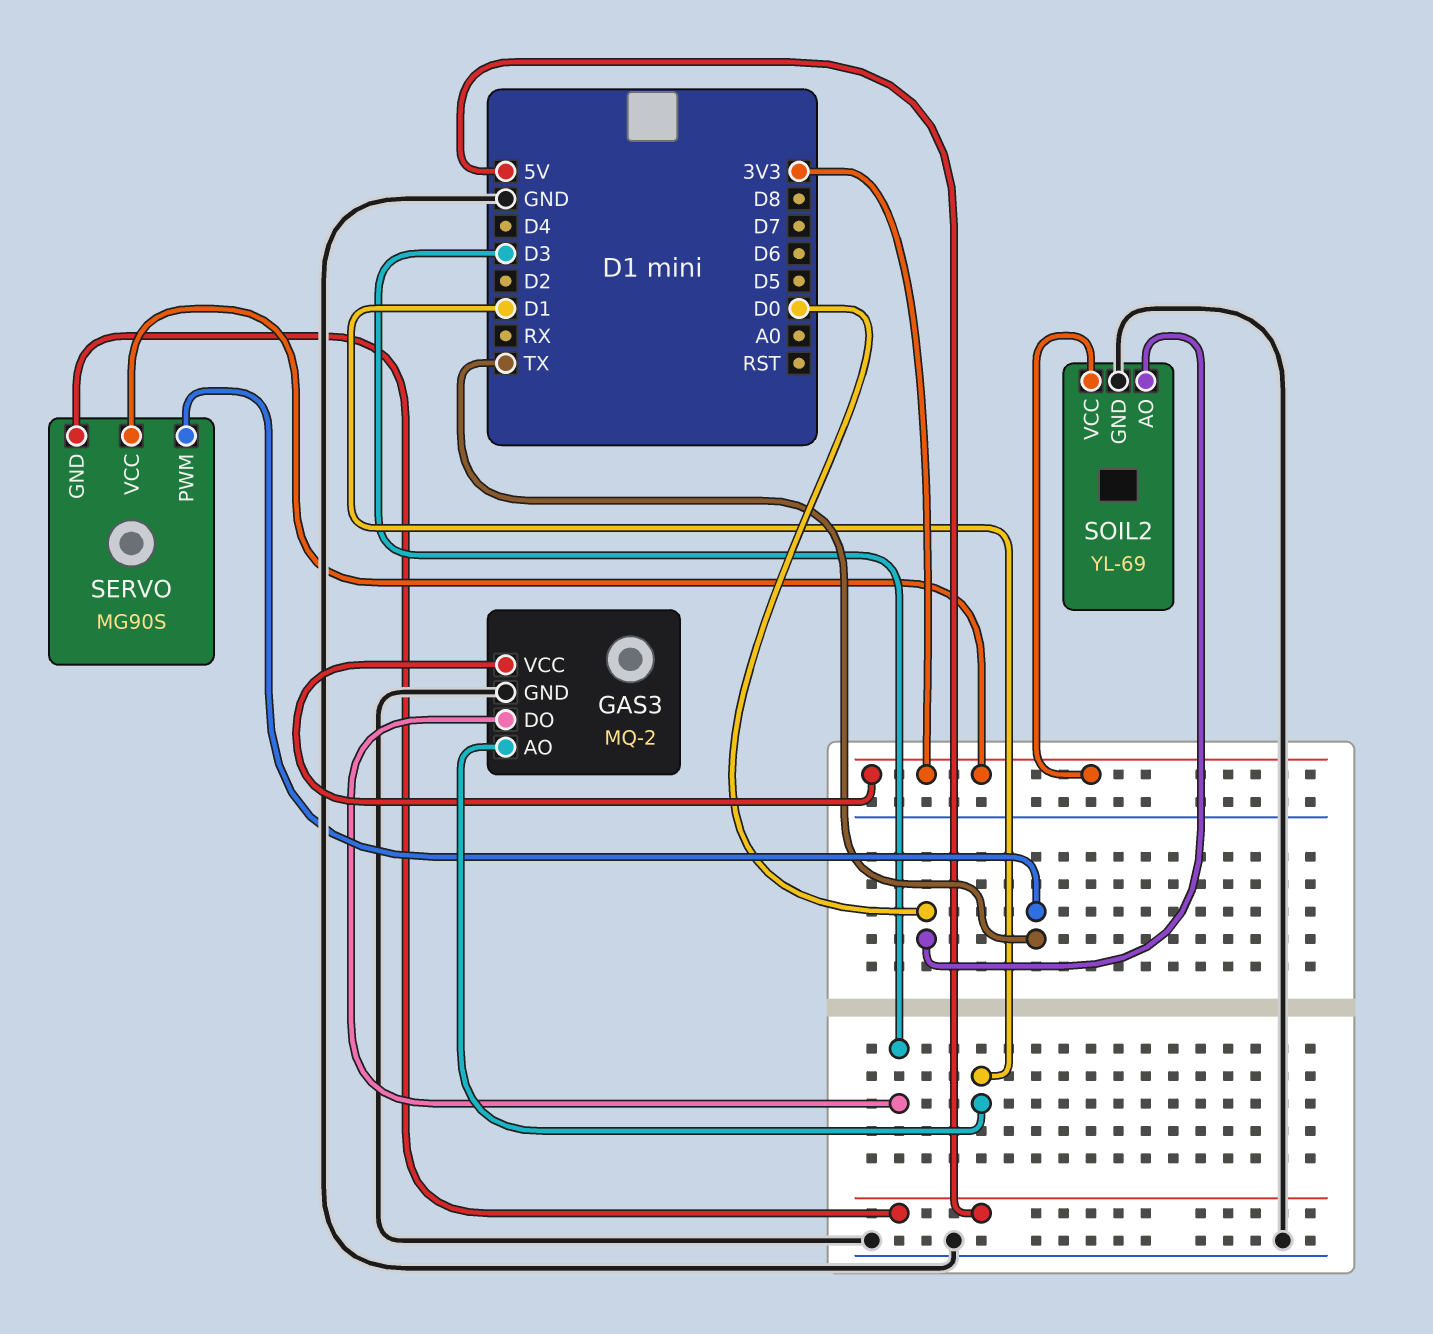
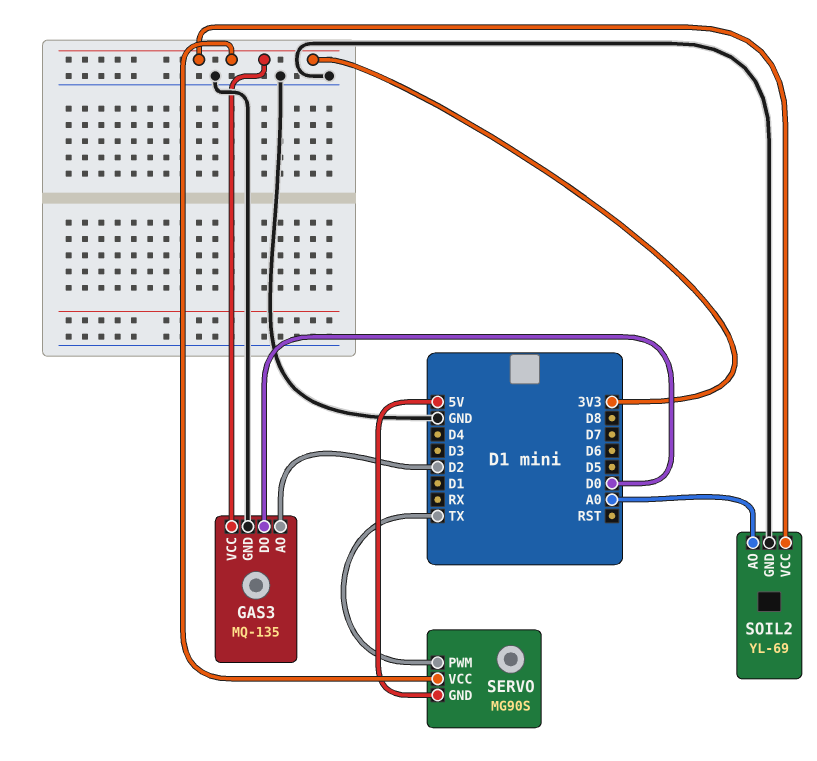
GAS3: MQ-2 -> MQ-135
GAS3 pin AO: D1 -> D2
GAS3 pin DO: D3 -> D0
SOIL2 pin AO: D0 -> A0

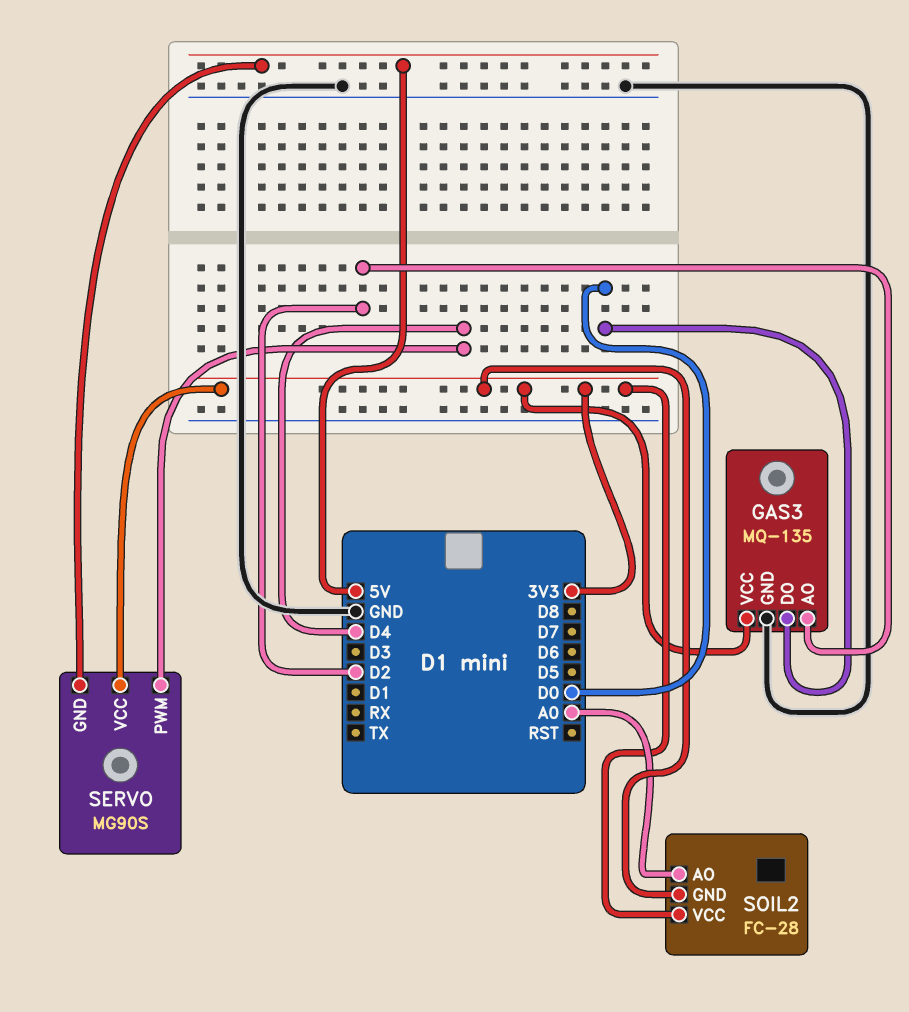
SERVO pin PWM: TX -> D4
SOIL2: YL-69 -> FC-28
SOIL2 pin GND: GND -> 3V3

